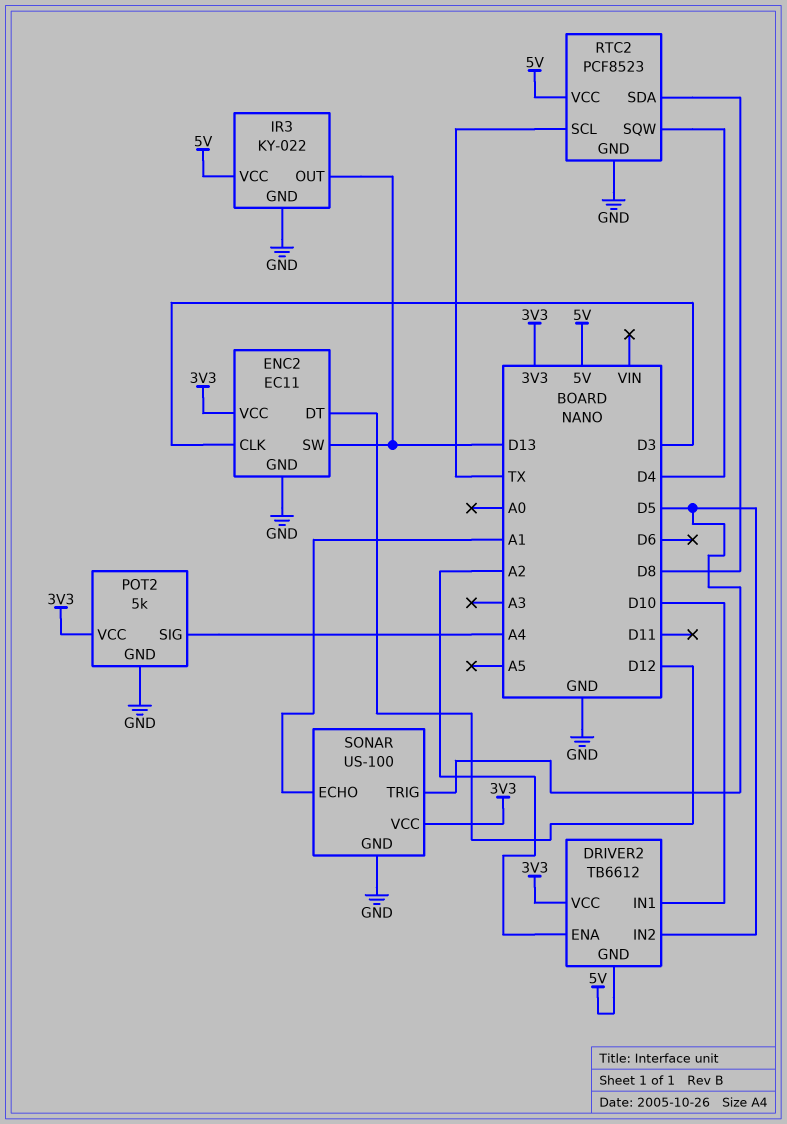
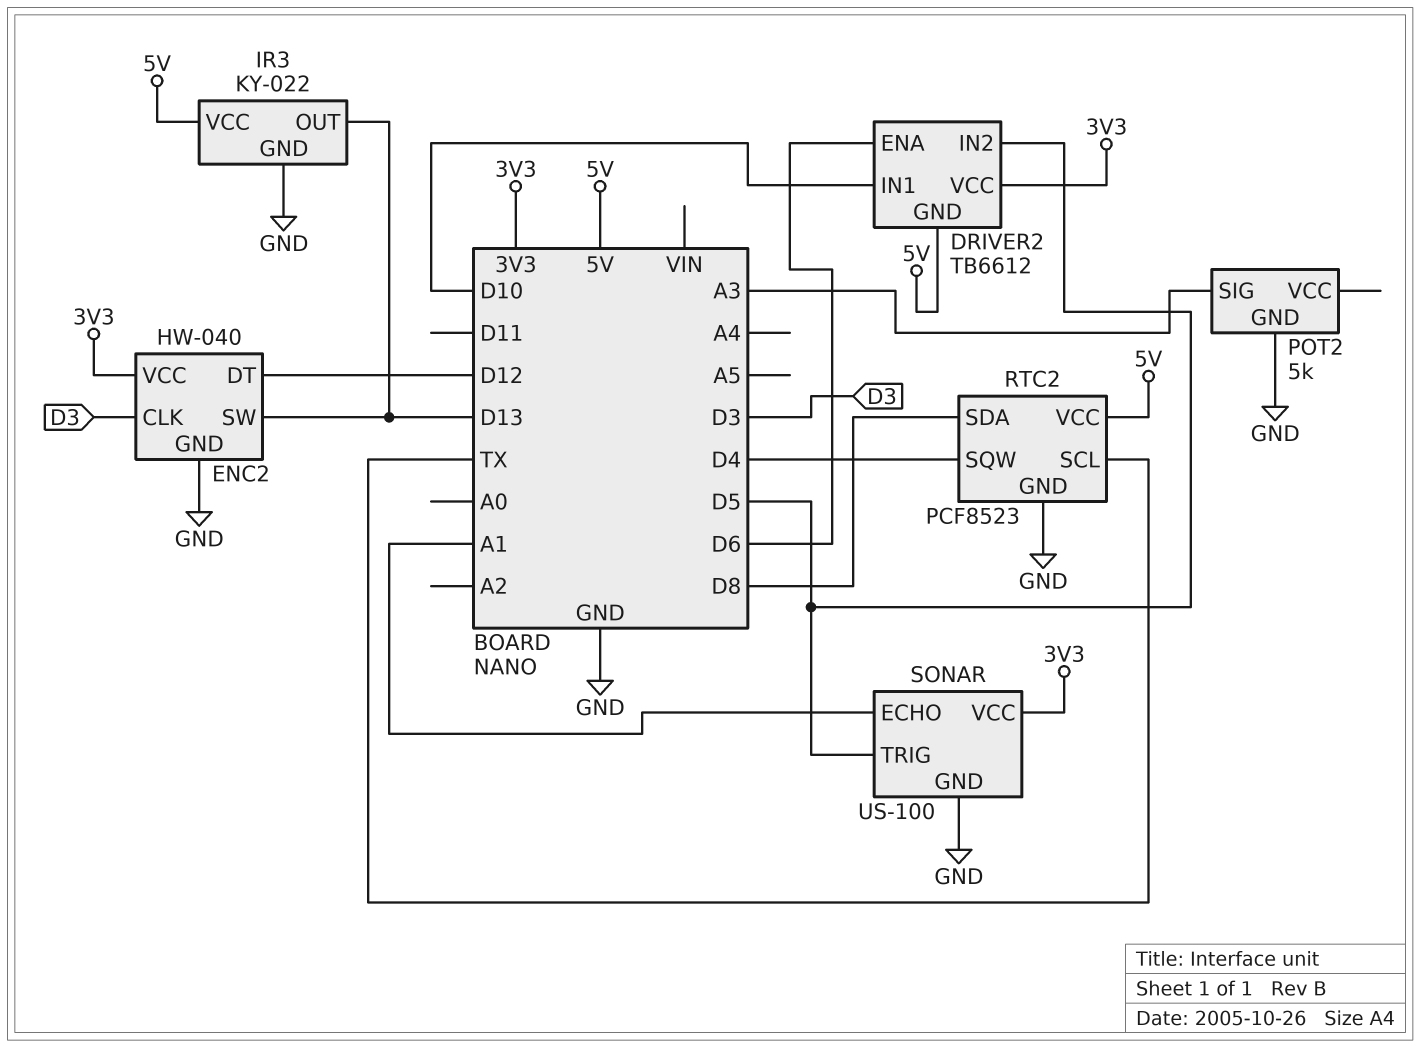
DRIVER2 pin ENA: A2 -> D6
ENC2: EC11 -> HW-040
POT2 pin SIG: A4 -> A3
POT2 pin VCC: 3V3 -> none

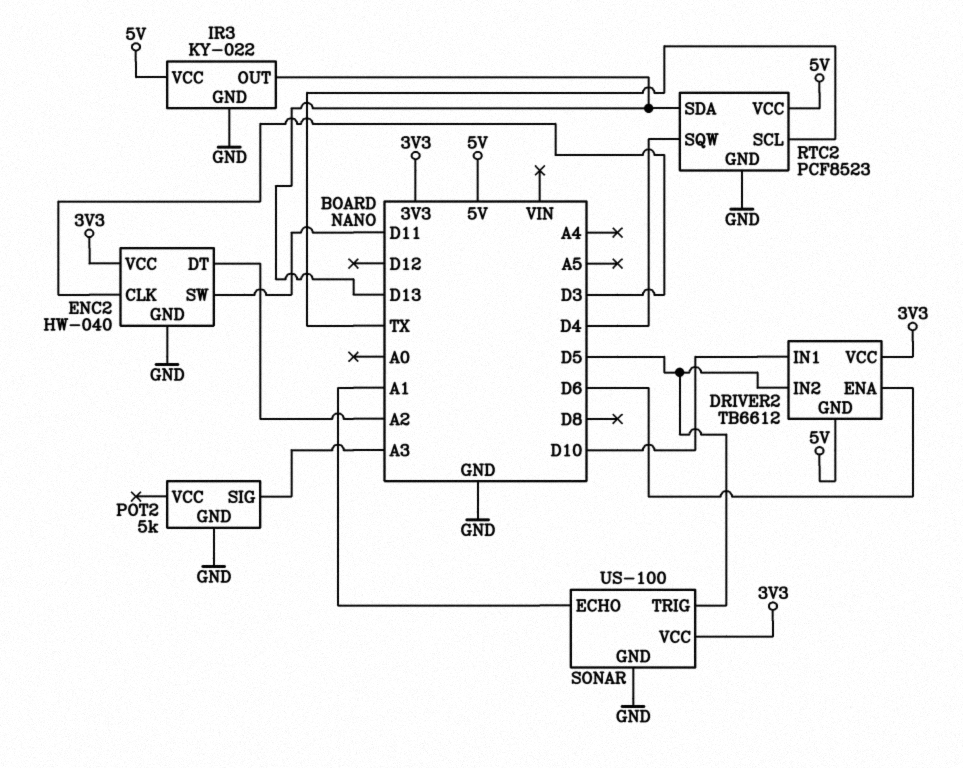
ENC2 pin DT: D12 -> A2
ENC2 pin SW: D13 -> D11
RTC2 pin SDA: D8 -> D13

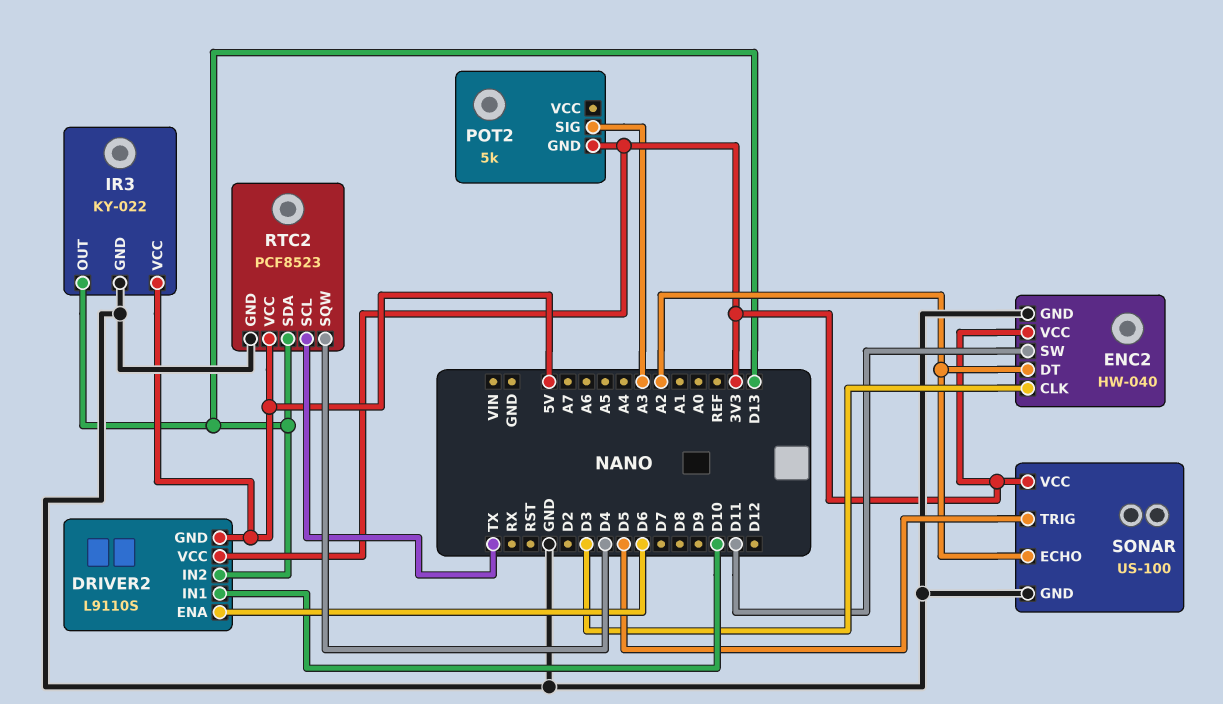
DRIVER2: TB6612 -> L9110S
DRIVER2 pin IN2: D5 -> D13
POT2 pin GND: GND -> 3V3
SONAR pin ECHO: A1 -> A2

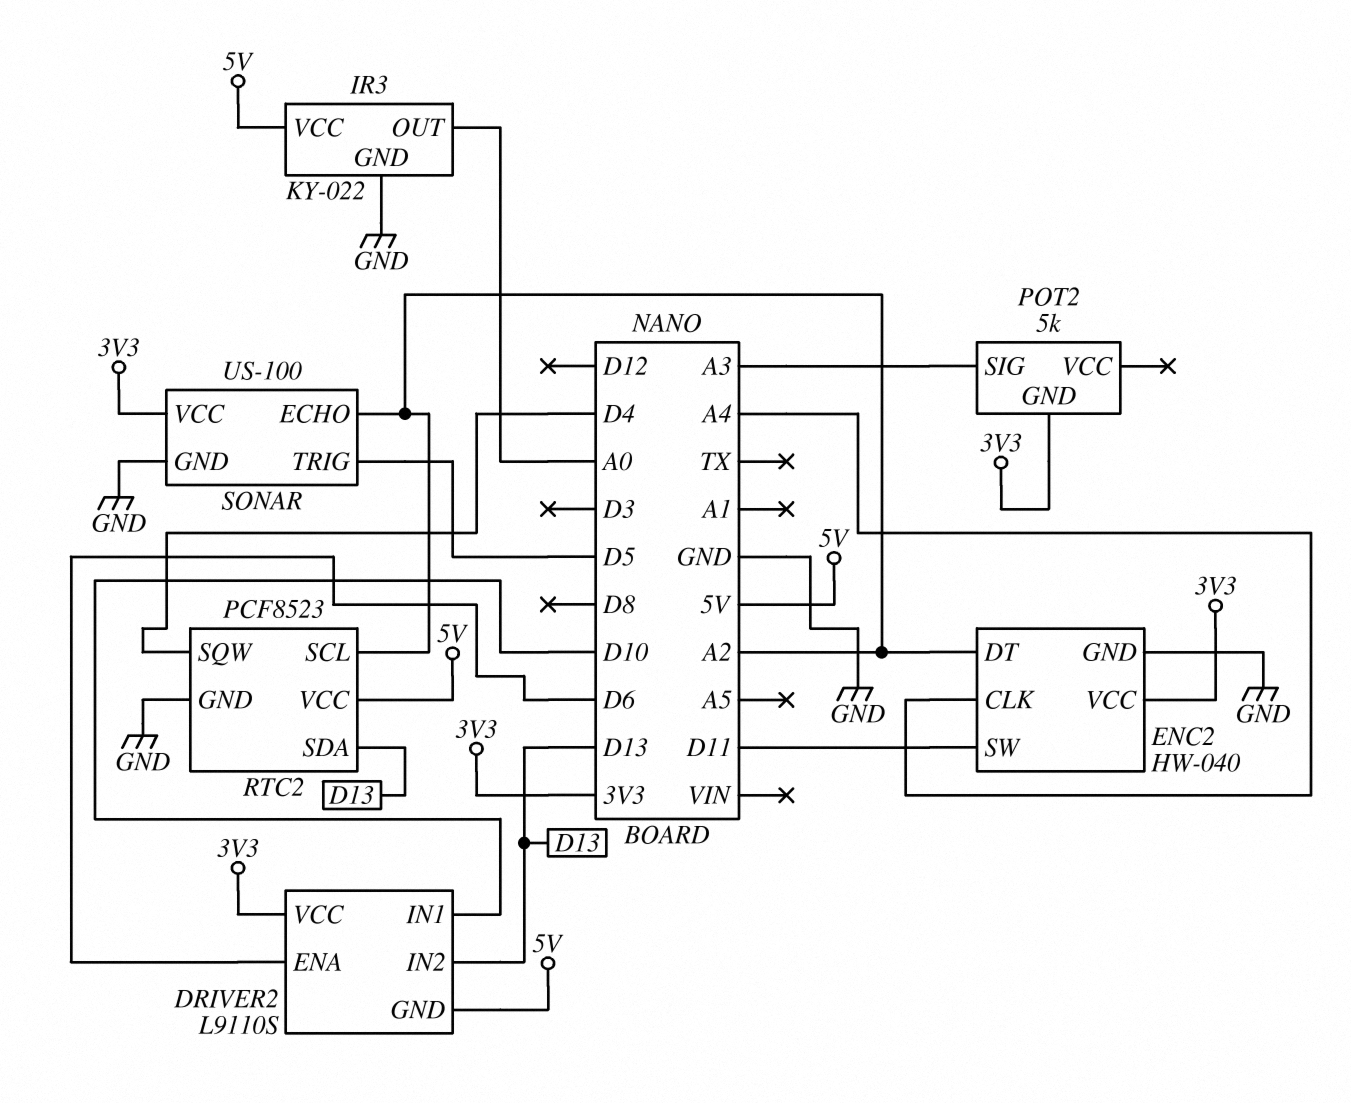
ENC2 pin CLK: D3 -> A4
IR3 pin OUT: D13 -> A0
RTC2 pin SCL: TX -> A2

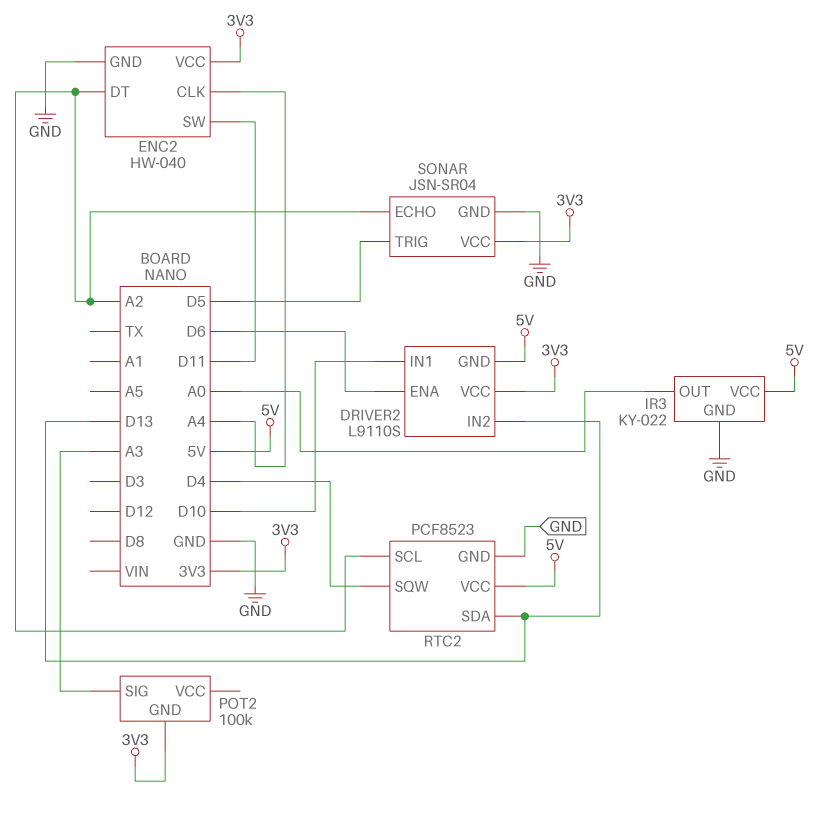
POT2: 5k -> 100k
SONAR: US-100 -> JSN-SR04

